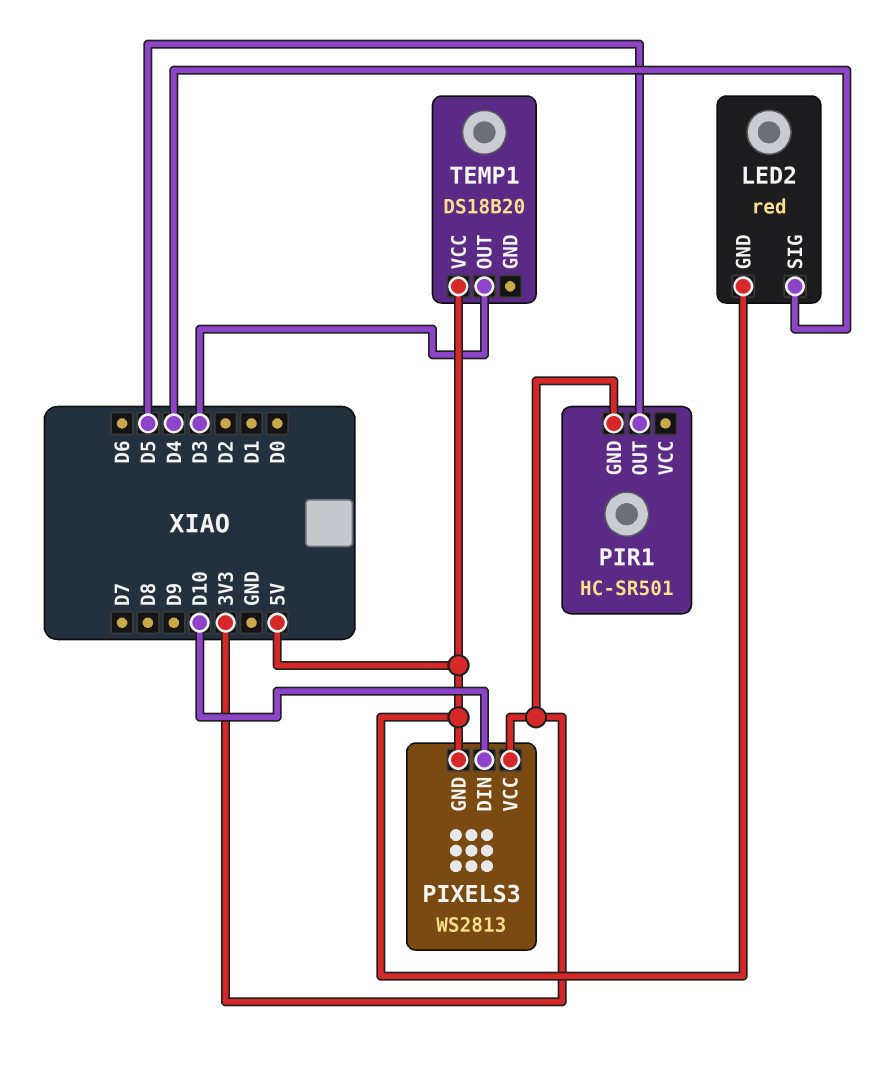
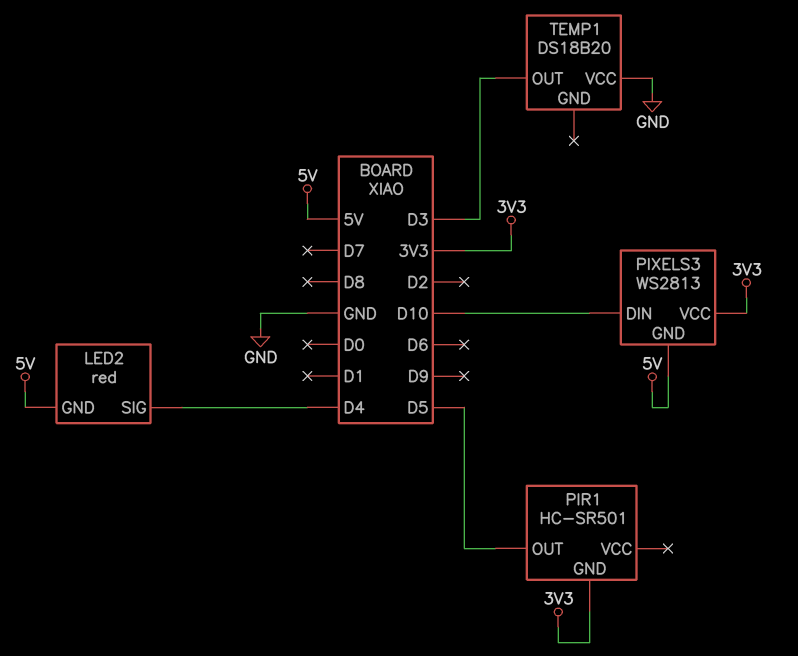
TEMP1 pin VCC: 5V -> GND

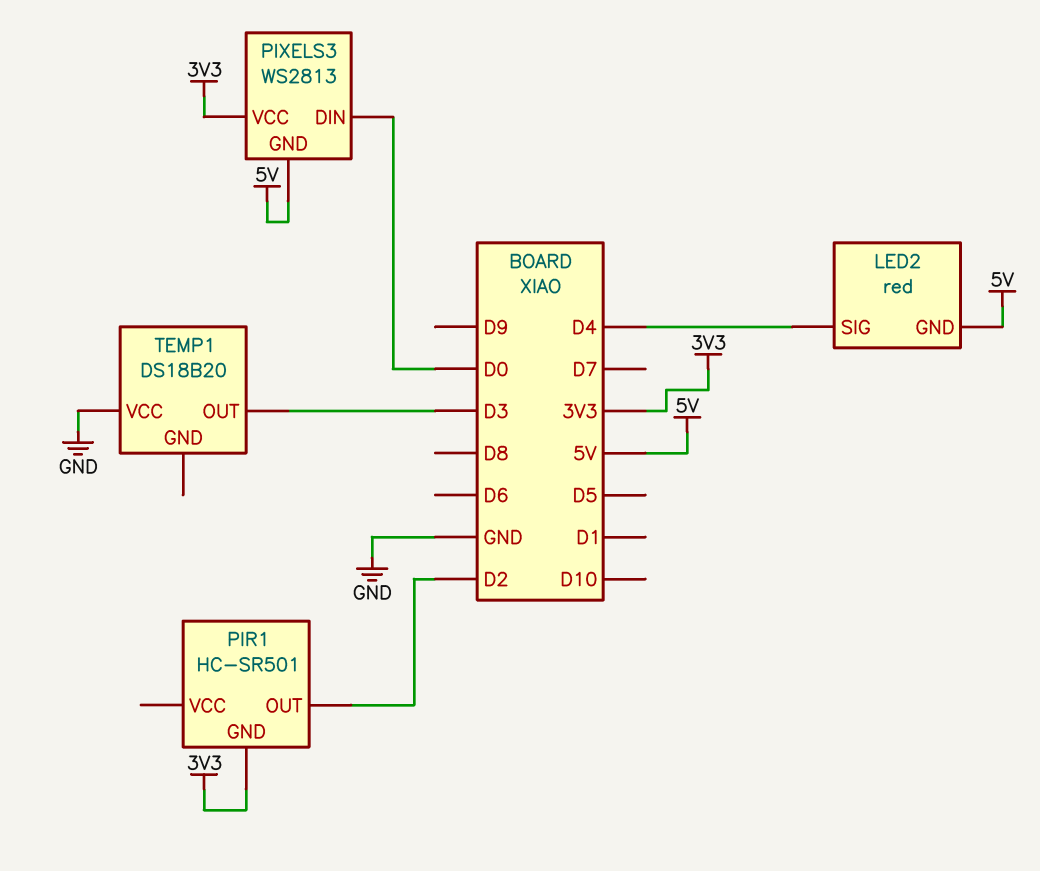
PIR1 pin OUT: D5 -> D2
PIXELS3 pin DIN: D10 -> D0

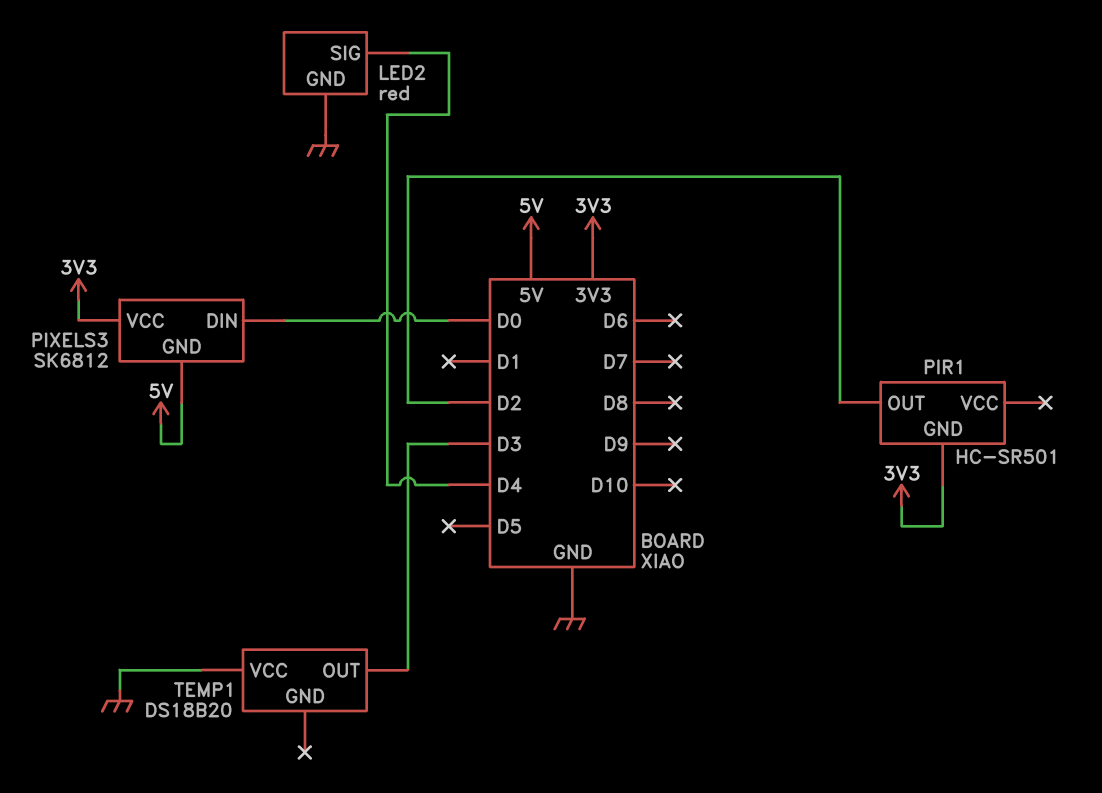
LED2 pin GND: 5V -> GND
PIXELS3: WS2813 -> SK6812

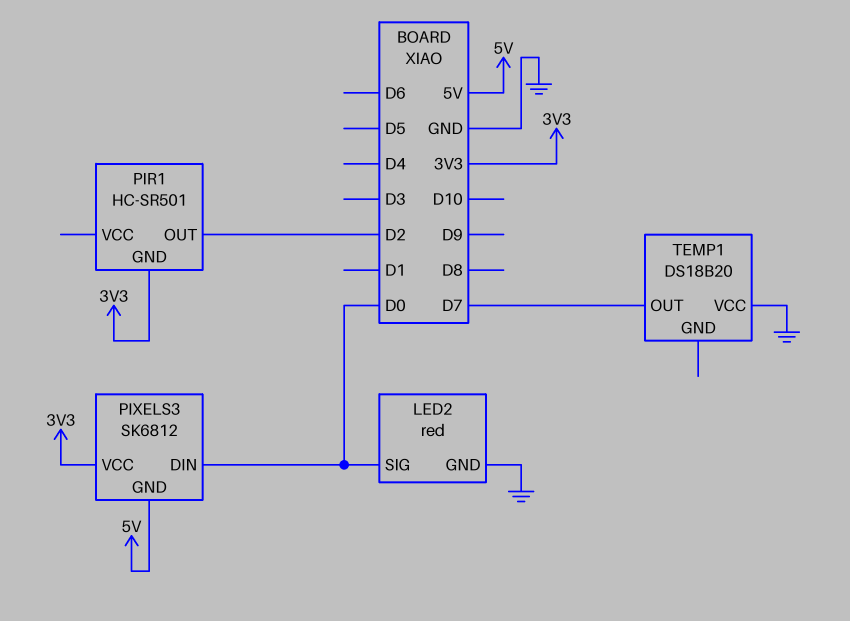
LED2 pin SIG: D4 -> D0
TEMP1 pin OUT: D3 -> D7

